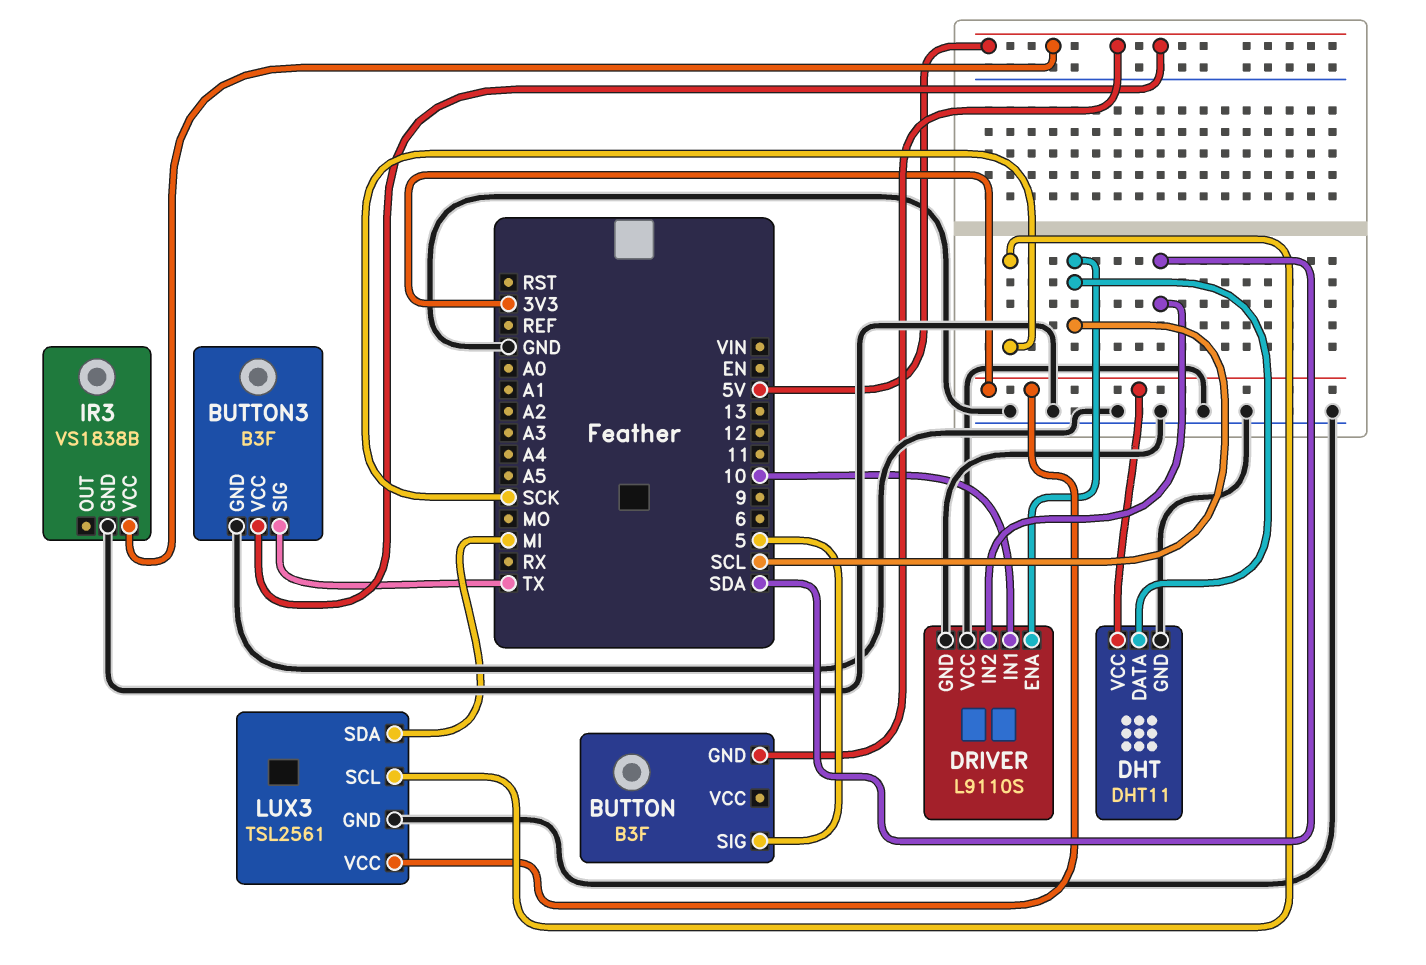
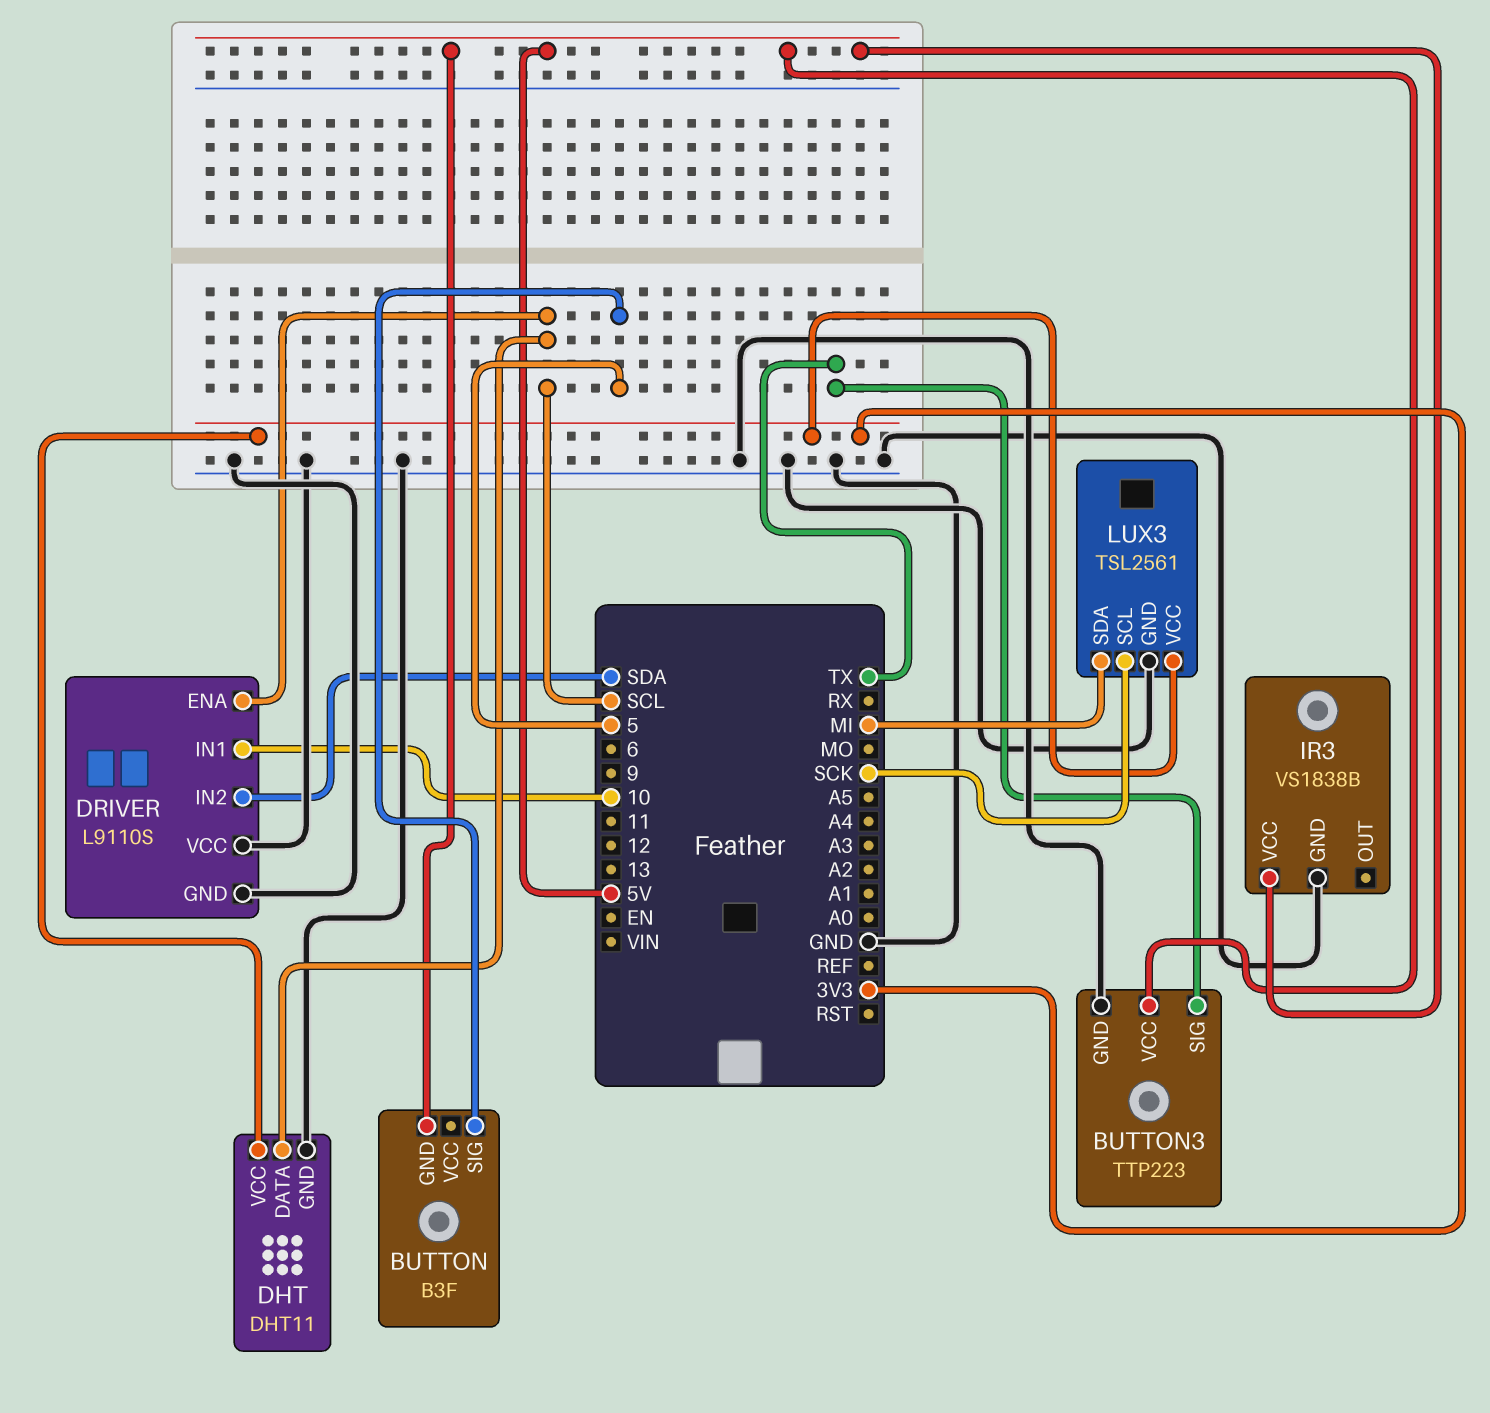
BUTTON3: B3F -> TTP223

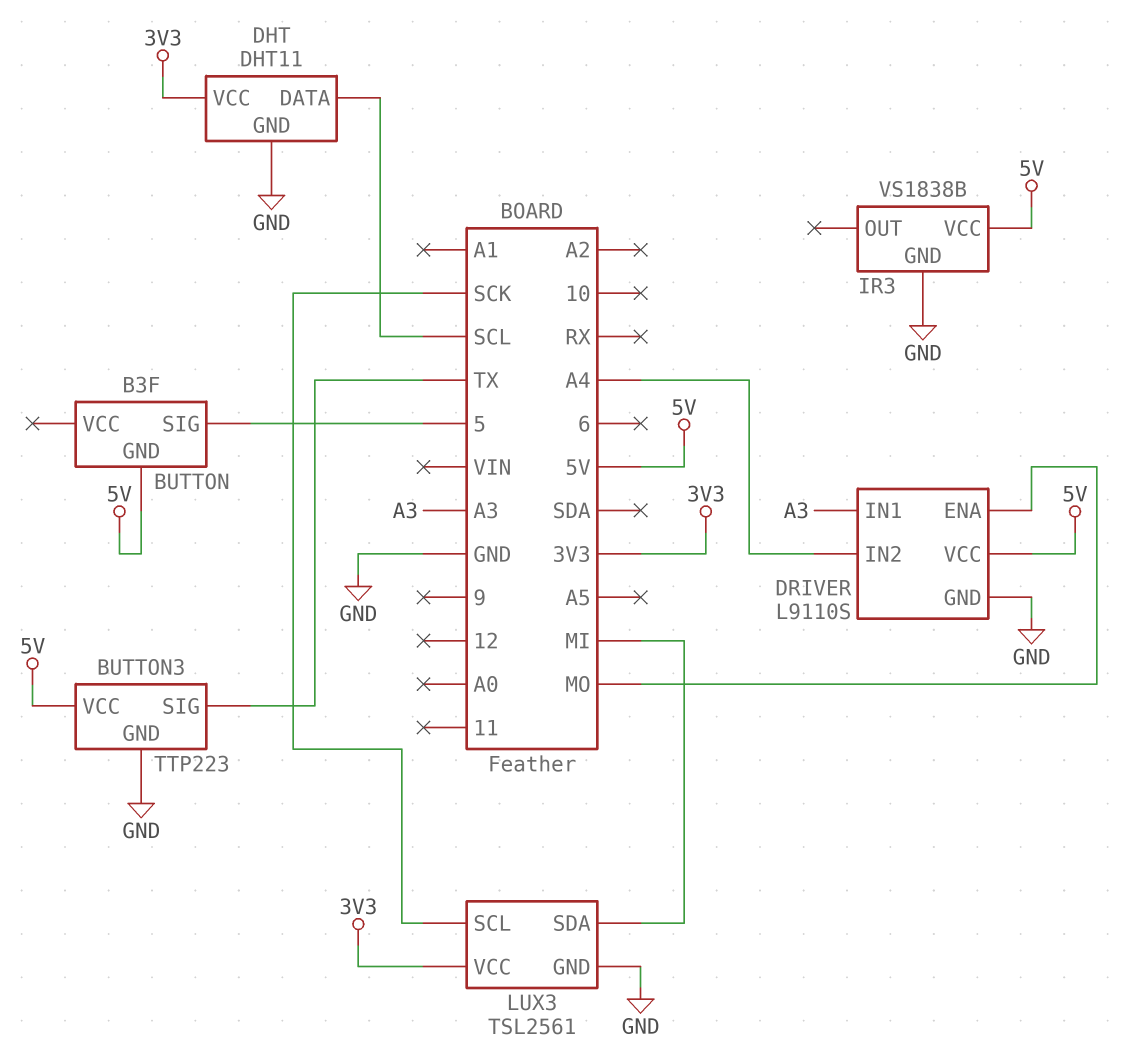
DRIVER pin ENA: SCL -> MO
DRIVER pin IN1: 10 -> A3
DRIVER pin IN2: SDA -> A4
DRIVER pin VCC: GND -> 5V

